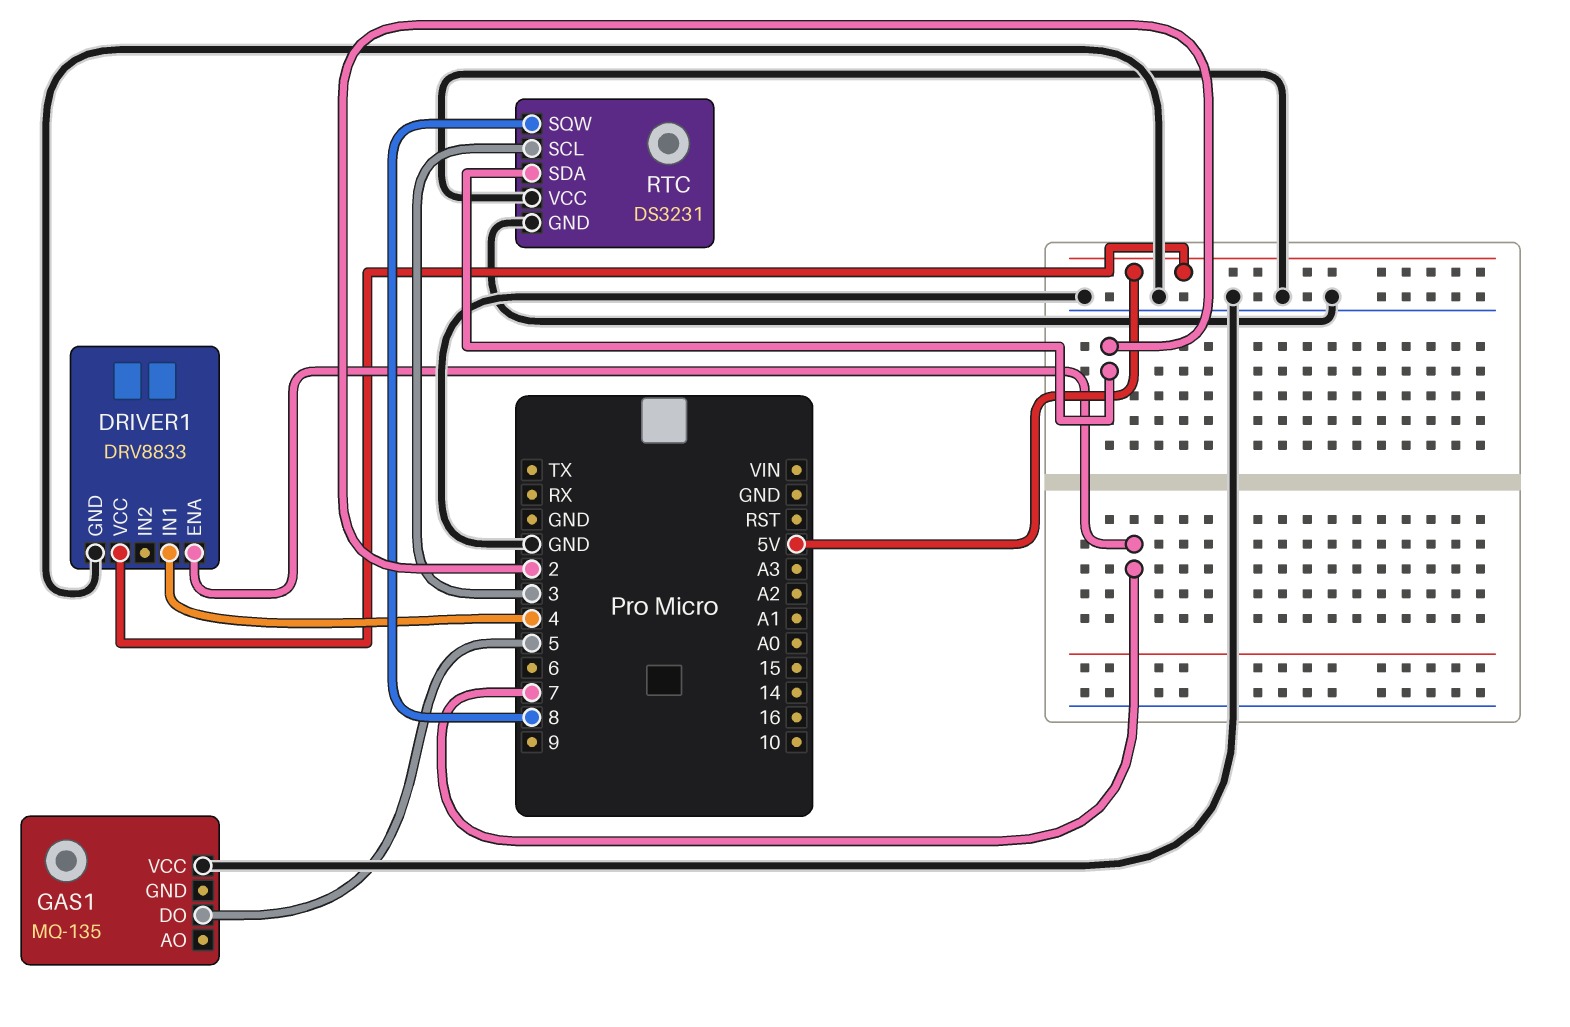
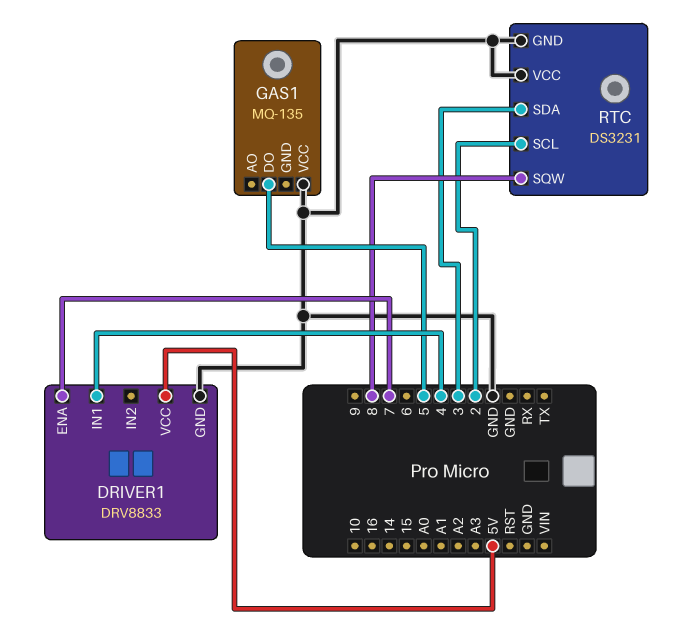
RTC pin SCL: 3 -> 2
RTC pin SDA: 2 -> 3

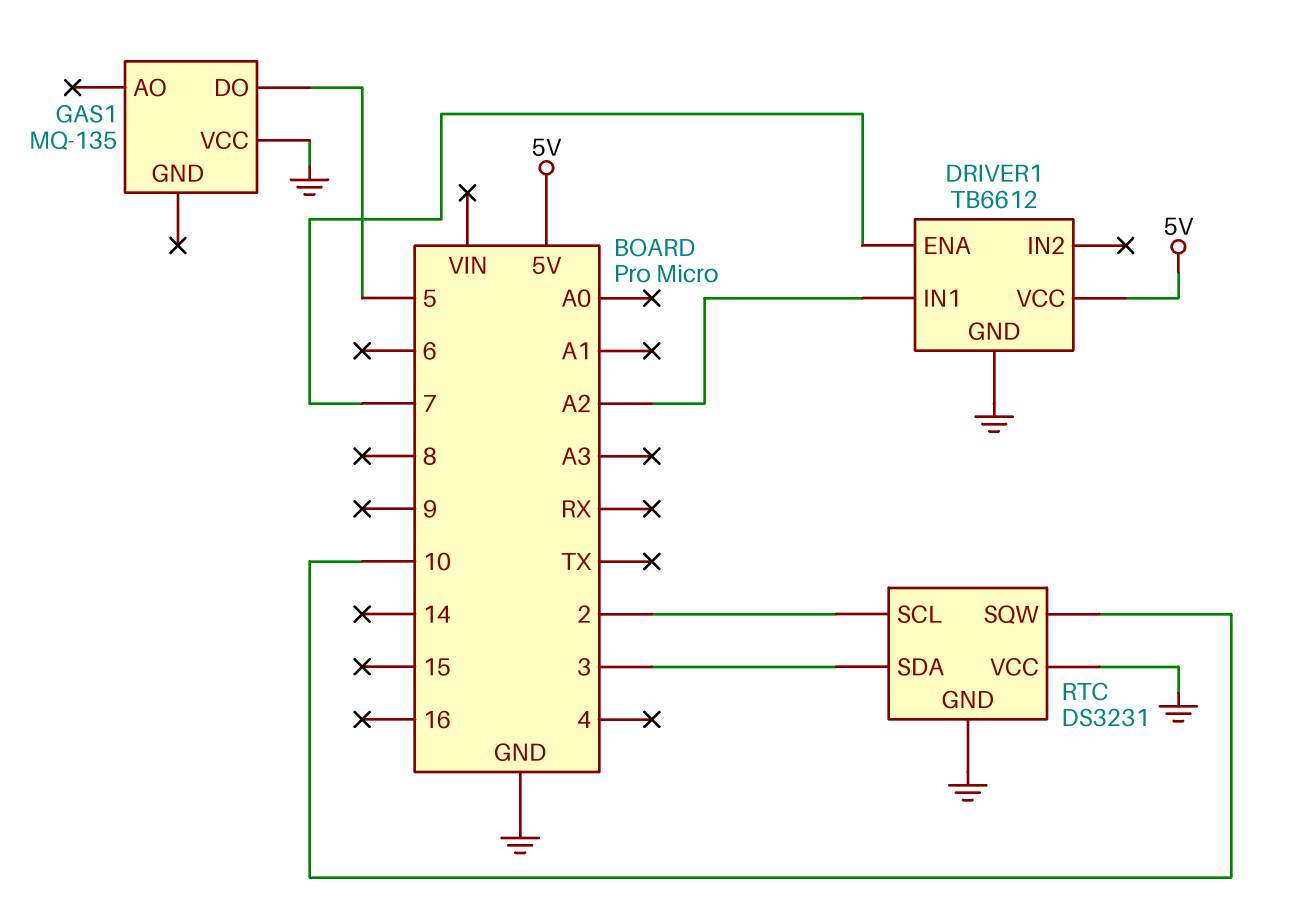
DRIVER1: DRV8833 -> TB6612
DRIVER1 pin IN1: 4 -> A2
RTC pin SQW: 8 -> 10

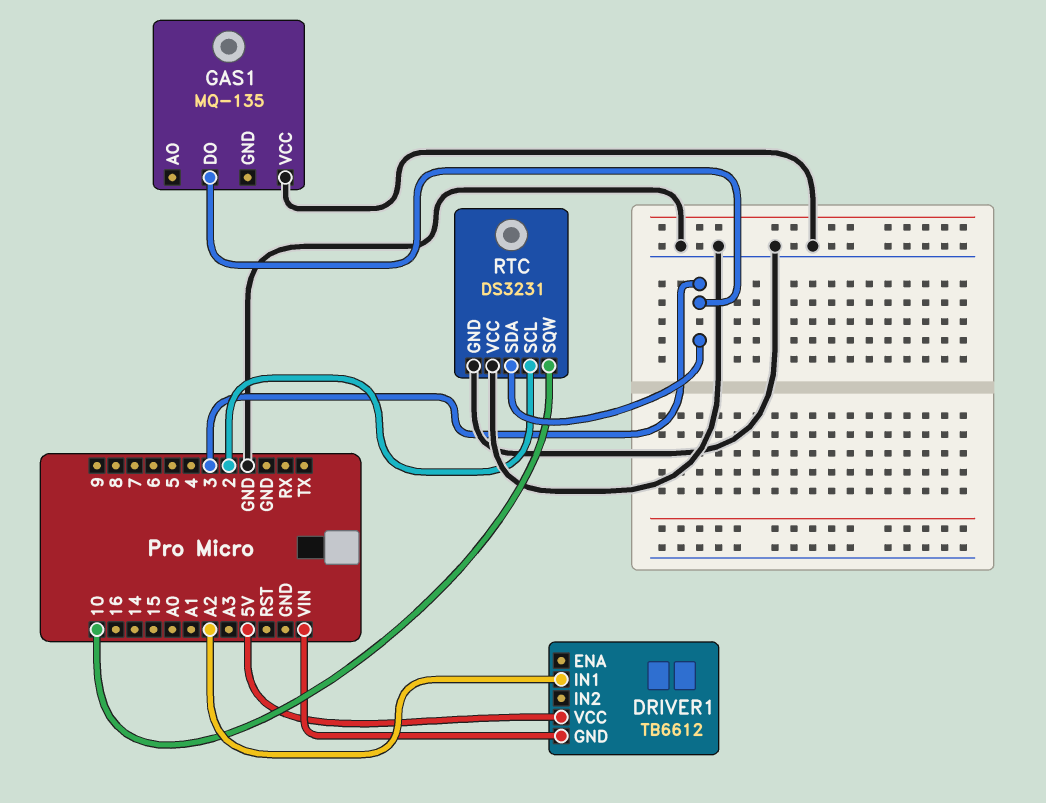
DRIVER1 pin ENA: 7 -> none
DRIVER1 pin GND: GND -> VIN
GAS1 pin DO: 5 -> 3

